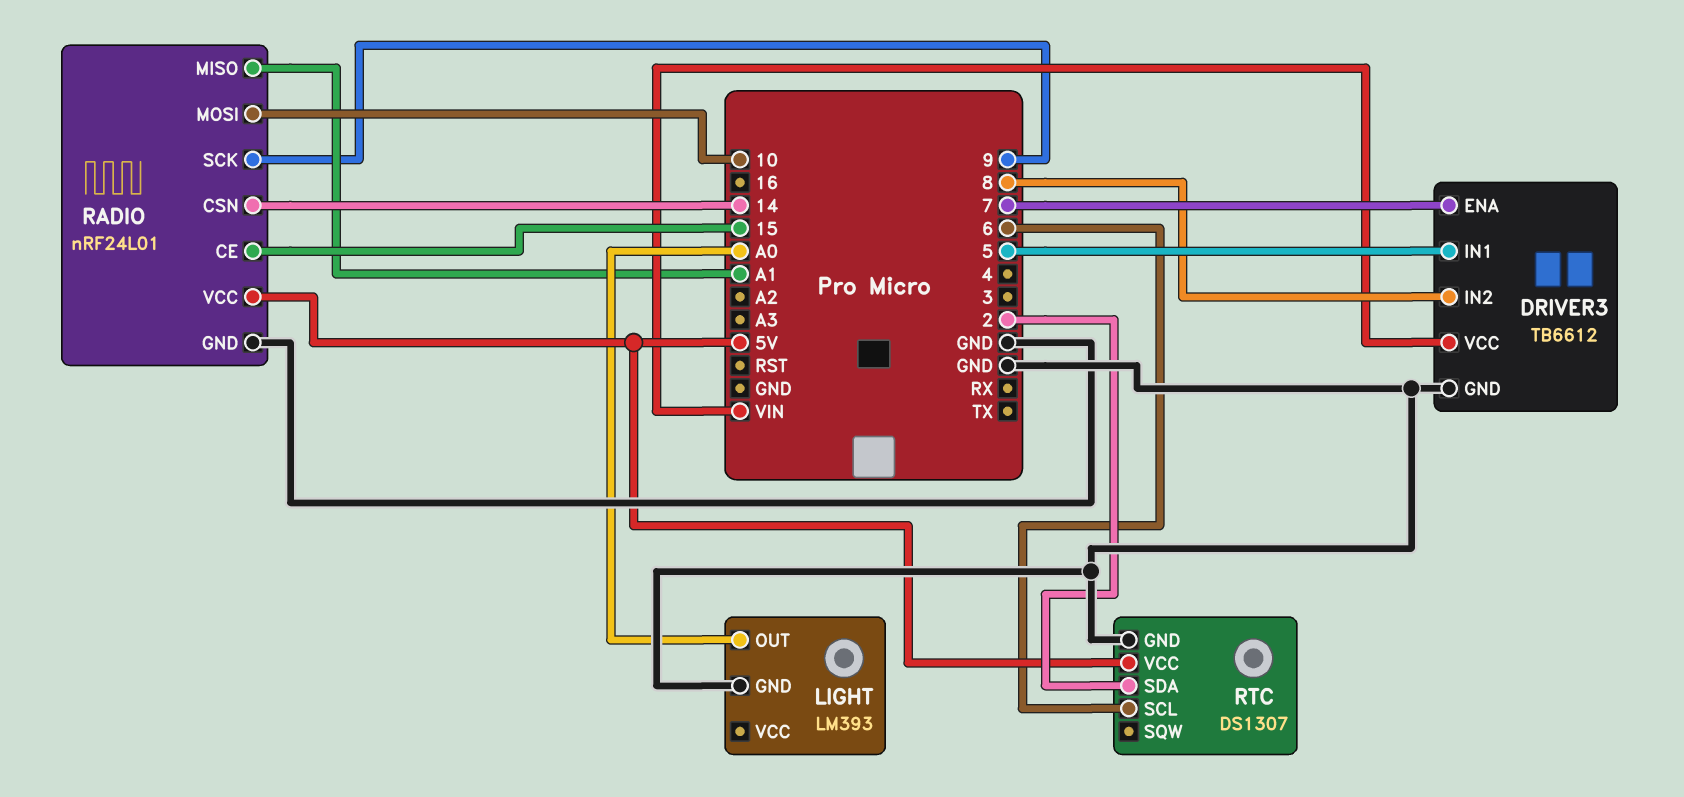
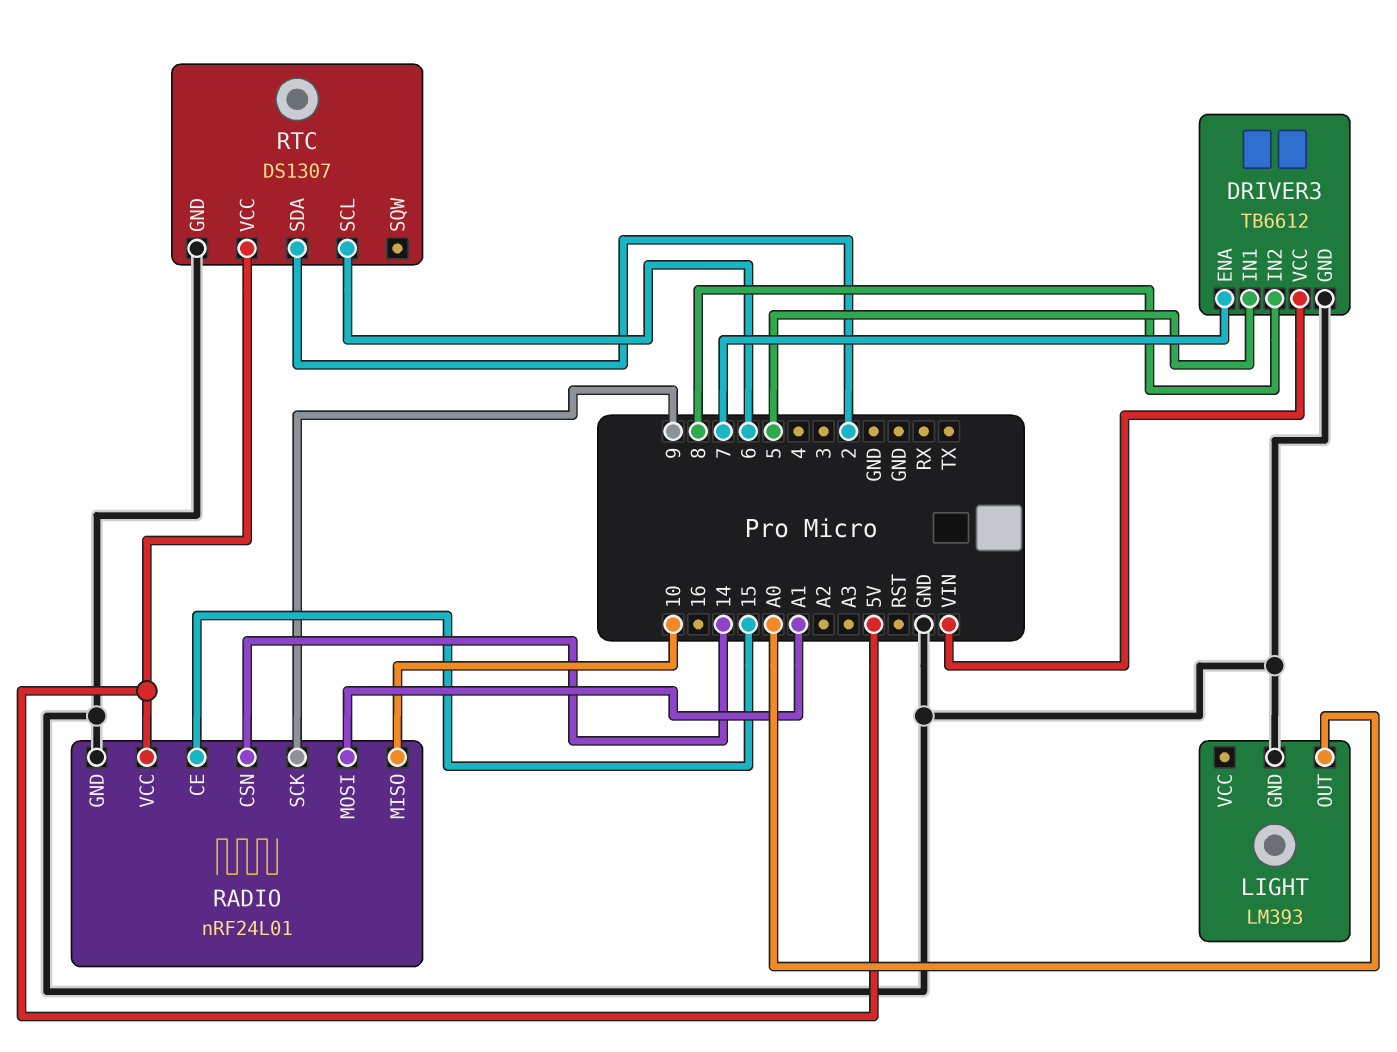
RADIO pin MISO: A1 -> 10
RADIO pin MOSI: 10 -> A1

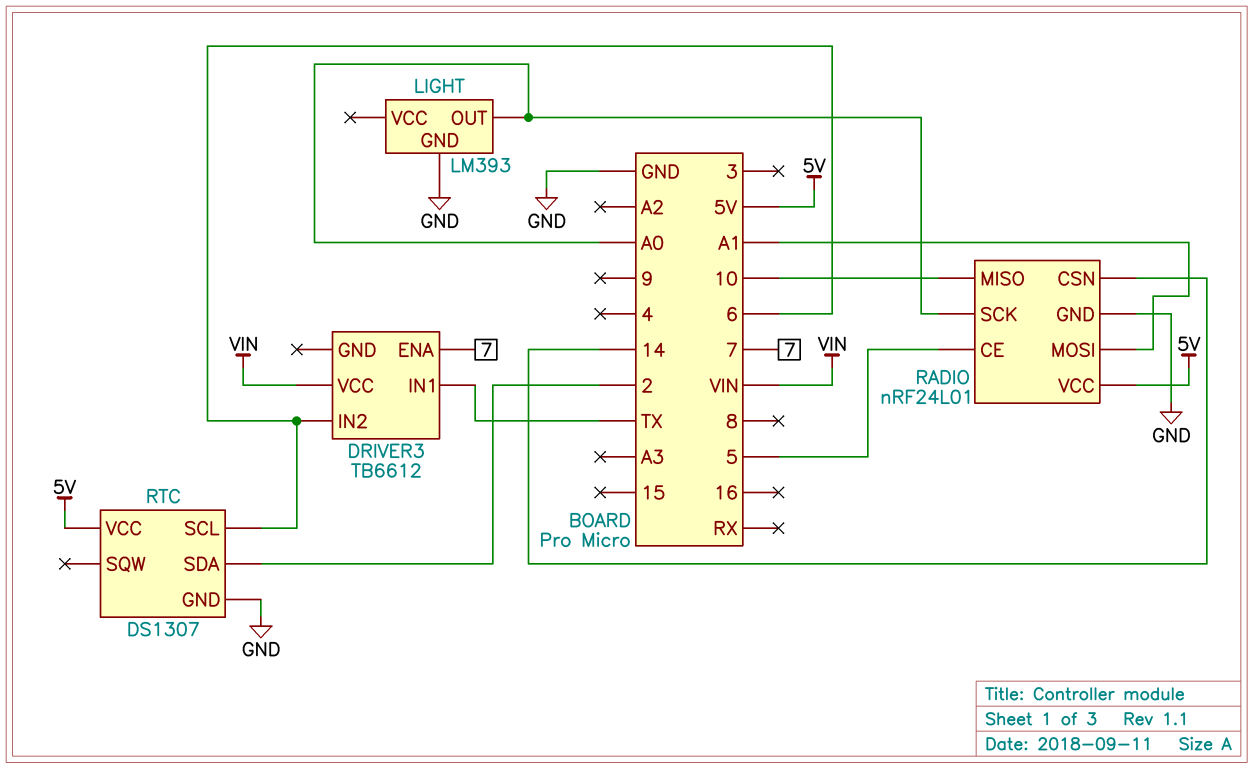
DRIVER3 pin GND: GND -> none
DRIVER3 pin IN1: 5 -> TX
DRIVER3 pin IN2: 8 -> 6
RADIO pin CE: 15 -> 5
RADIO pin SCK: 9 -> A0

